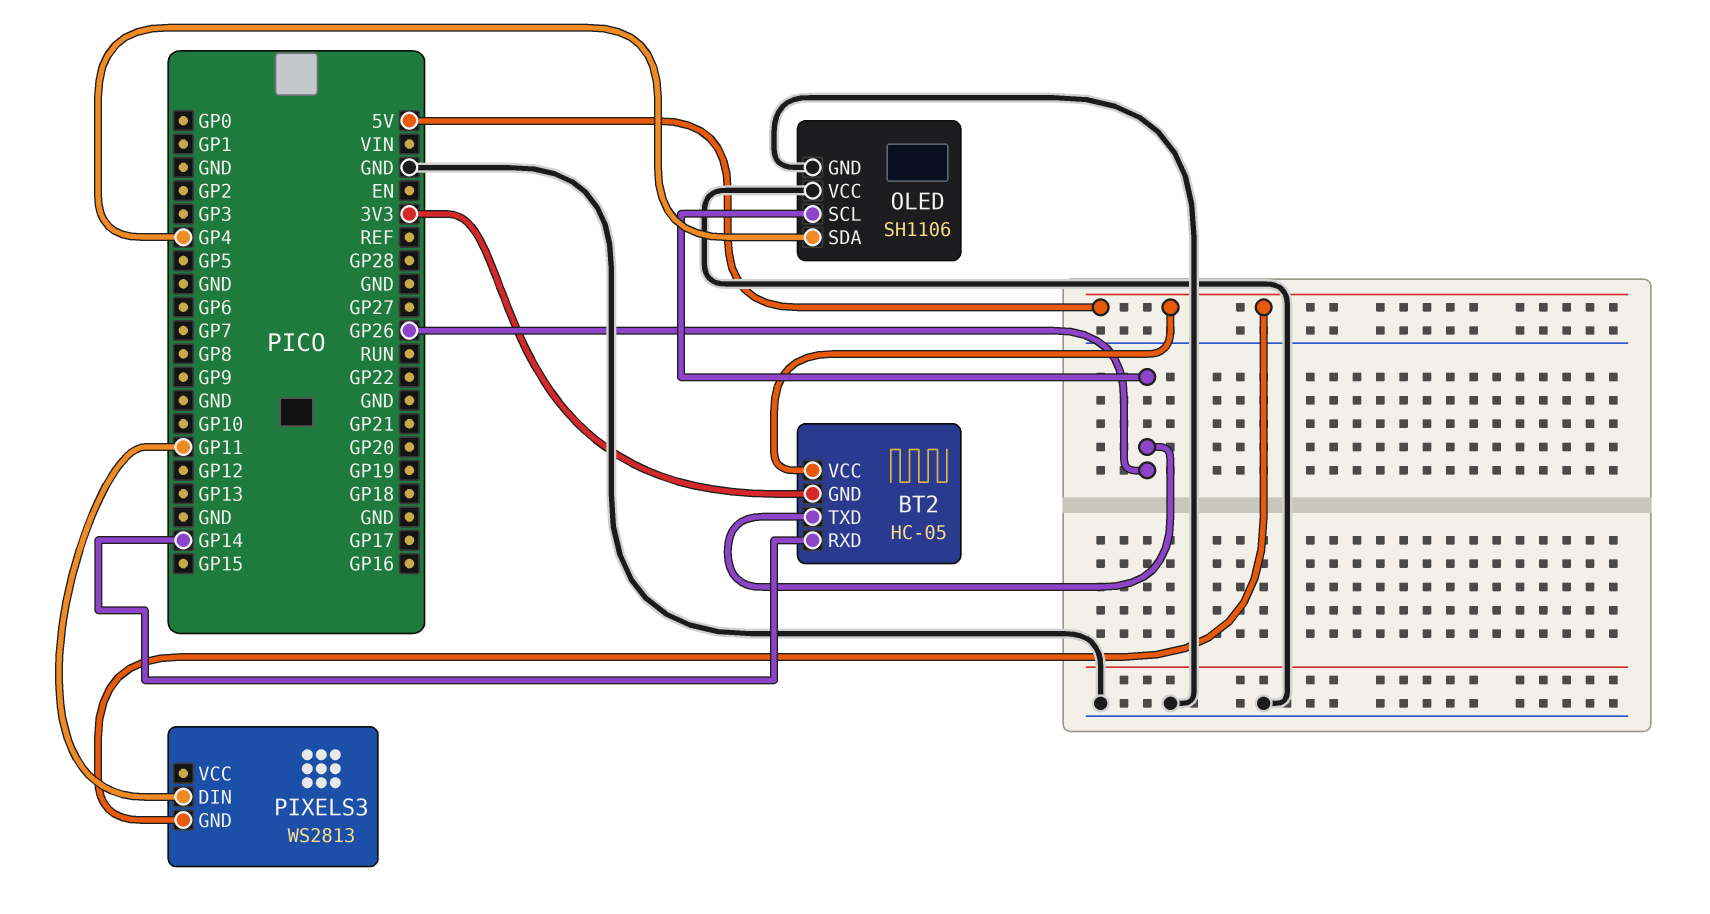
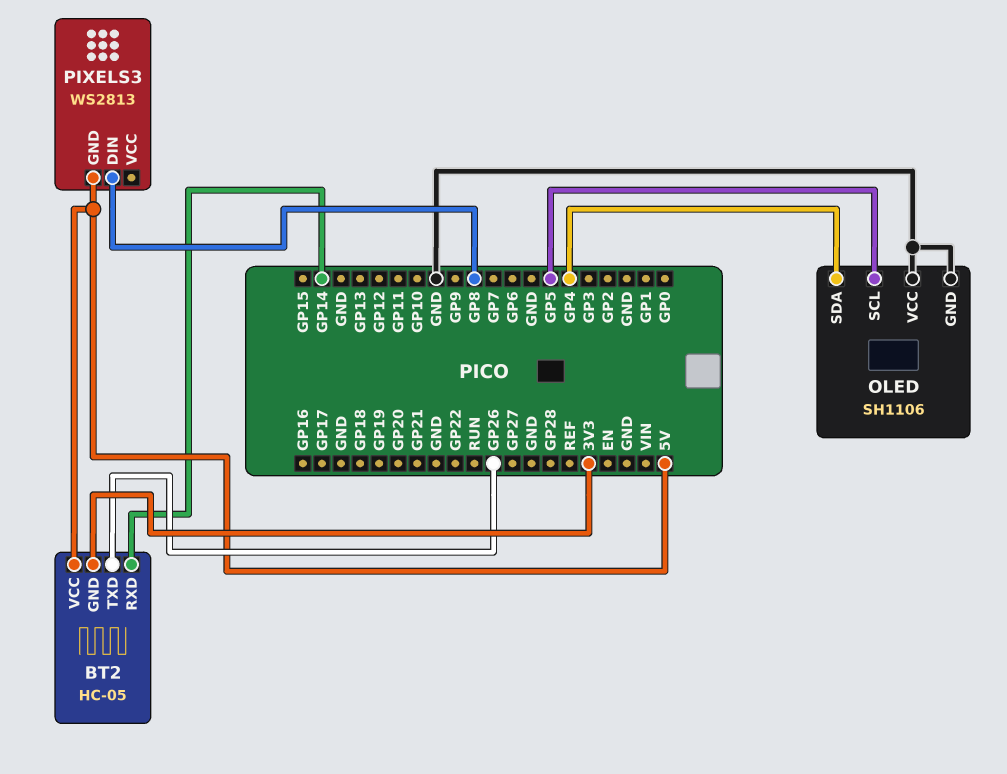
OLED pin SCL: GP26 -> GP5
PIXELS3 pin DIN: GP11 -> GP8

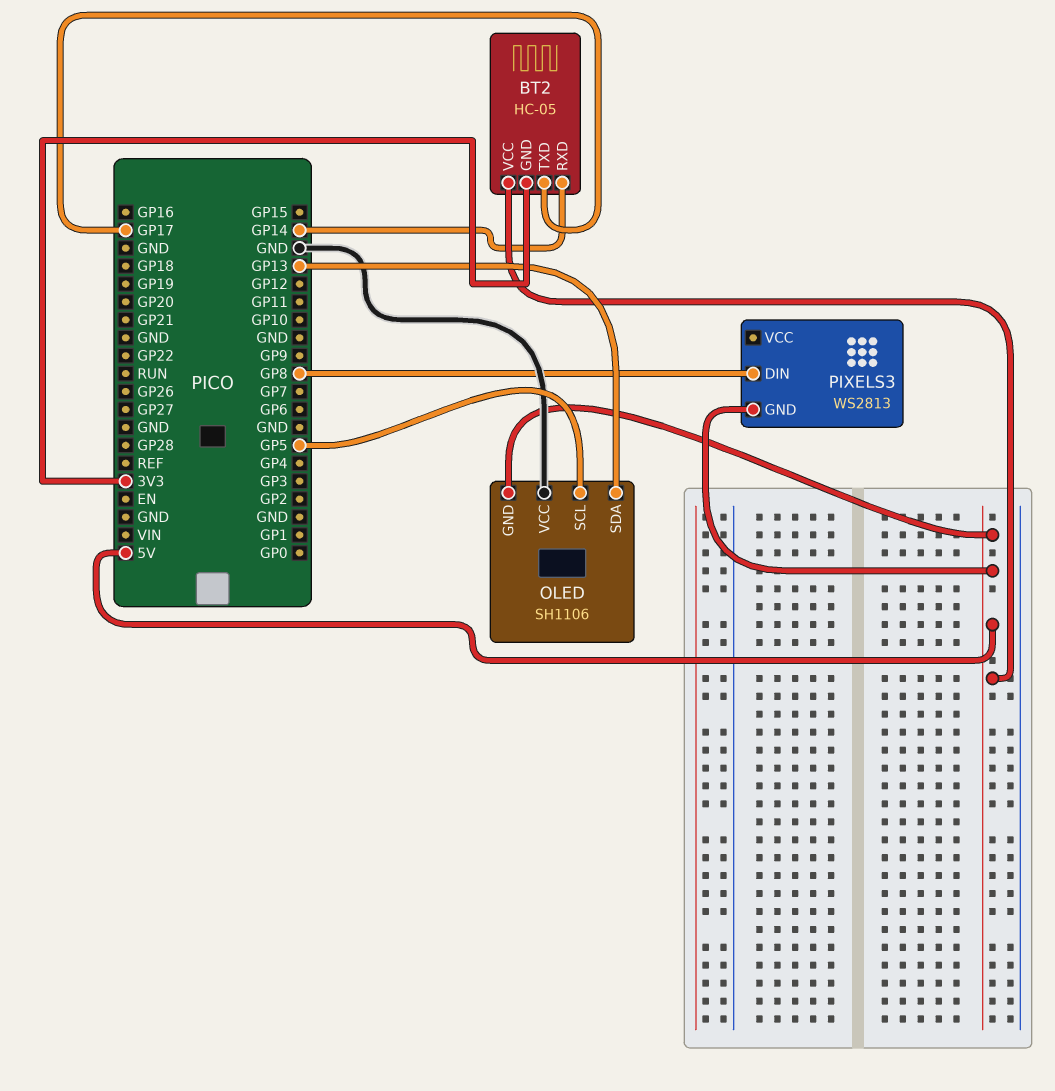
BT2 pin TXD: GP26 -> GP17
OLED pin GND: GND -> 5V
OLED pin SDA: GP4 -> GP13

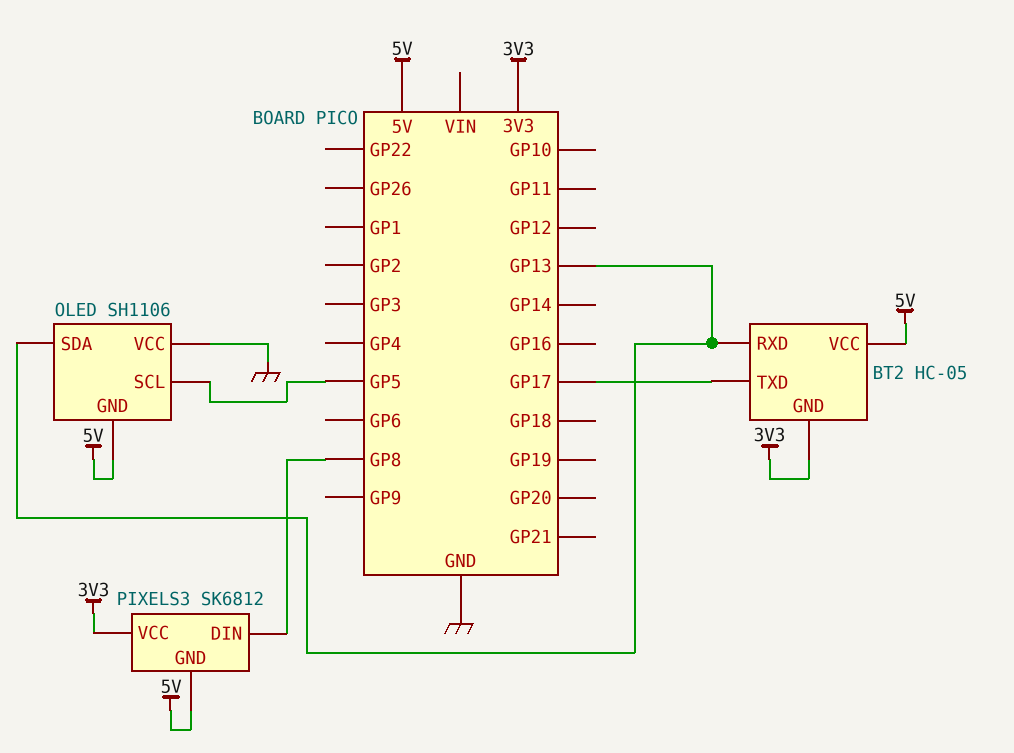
BT2 pin RXD: GP14 -> GP13
PIXELS3: WS2813 -> SK6812
PIXELS3 pin VCC: none -> 3V3

